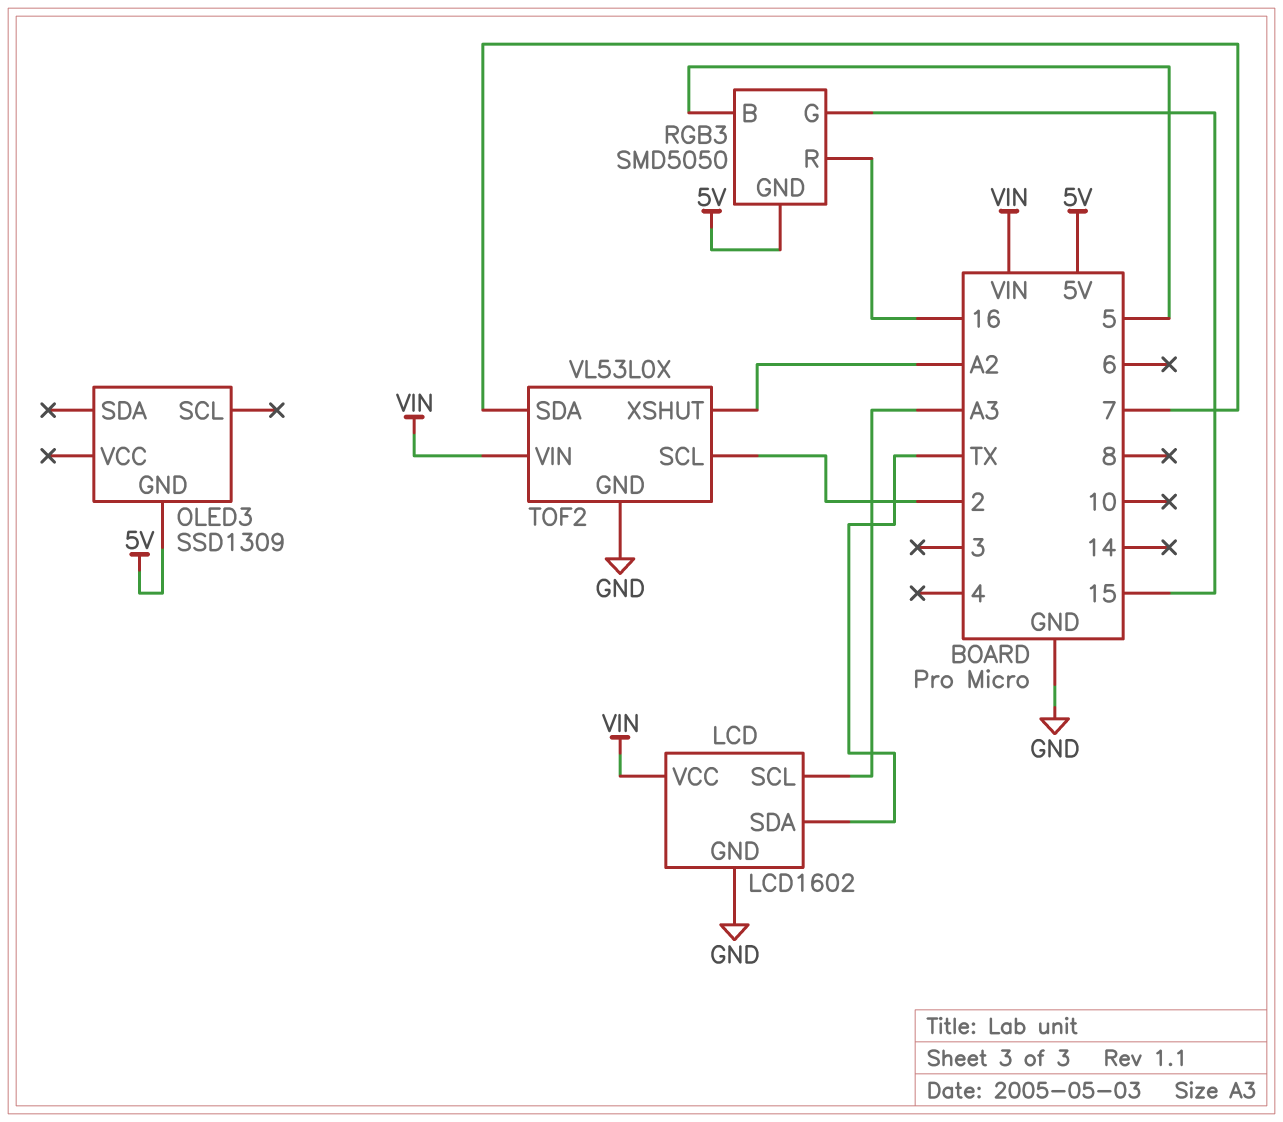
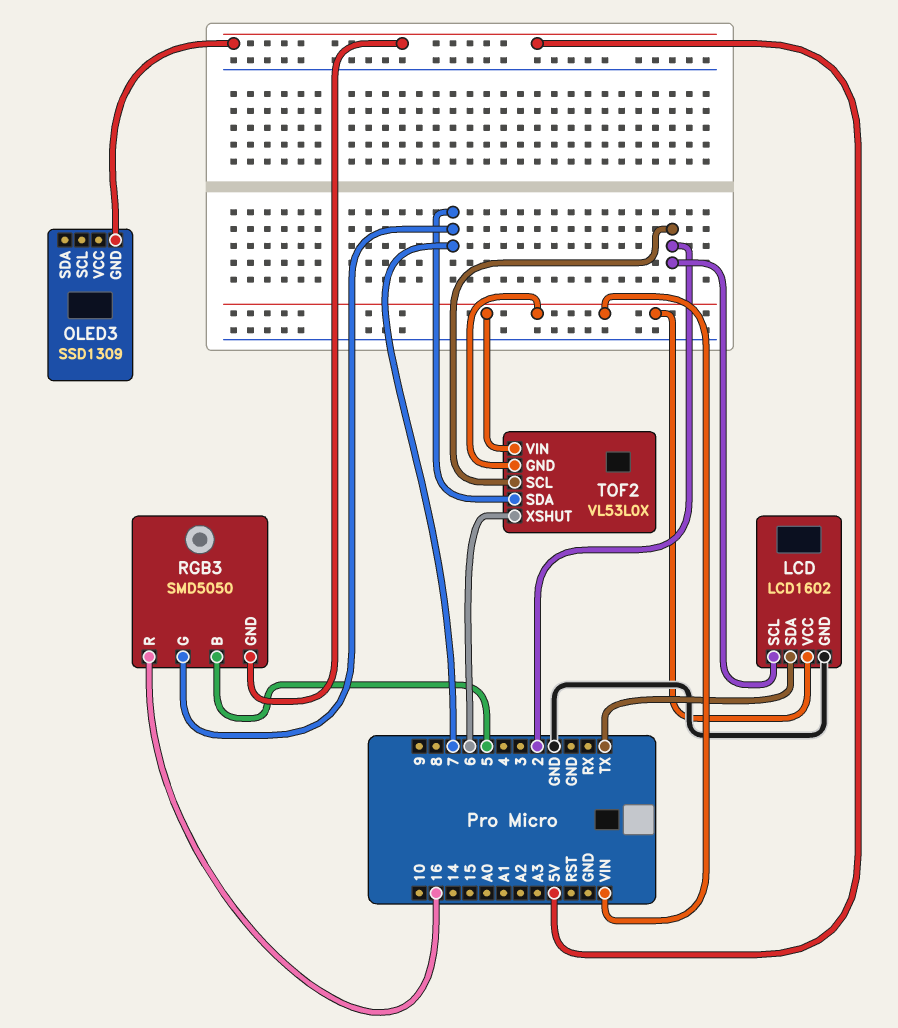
LCD pin SCL: A3 -> 2
RGB3 pin G: 15 -> 7
TOF2 pin GND: GND -> VIN
TOF2 pin XSHUT: A2 -> 6

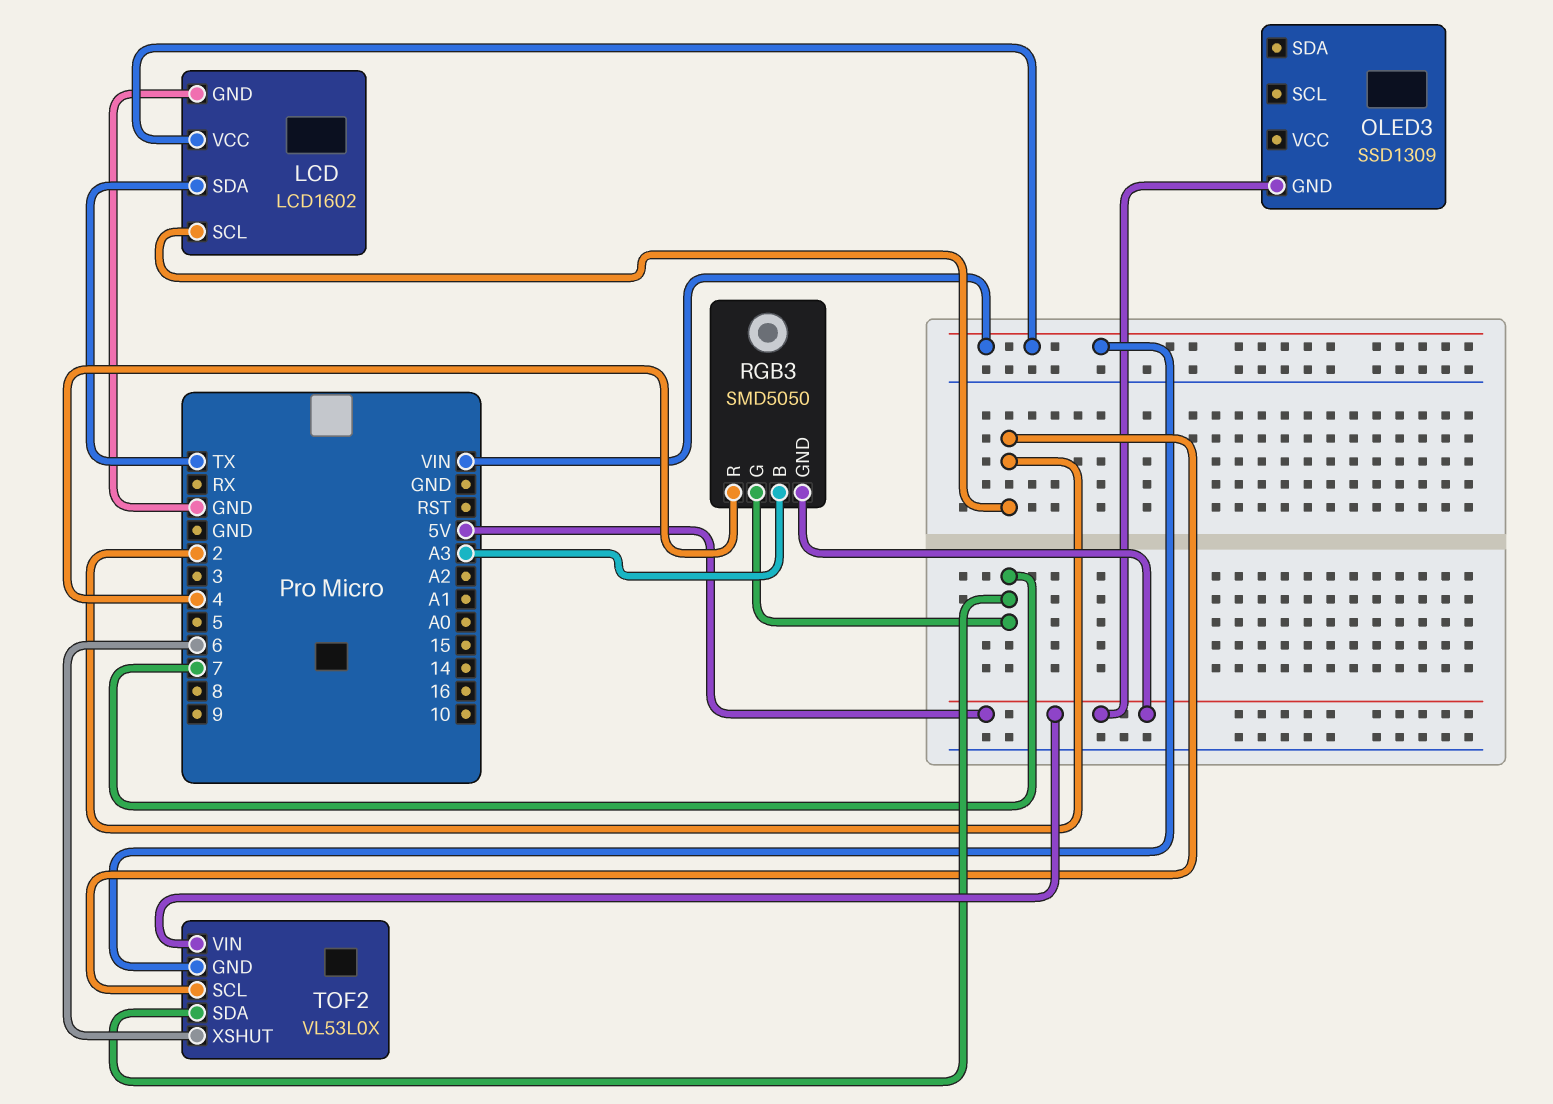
RGB3 pin B: 5 -> A3
RGB3 pin R: 16 -> 4
TOF2 pin VIN: VIN -> 5V

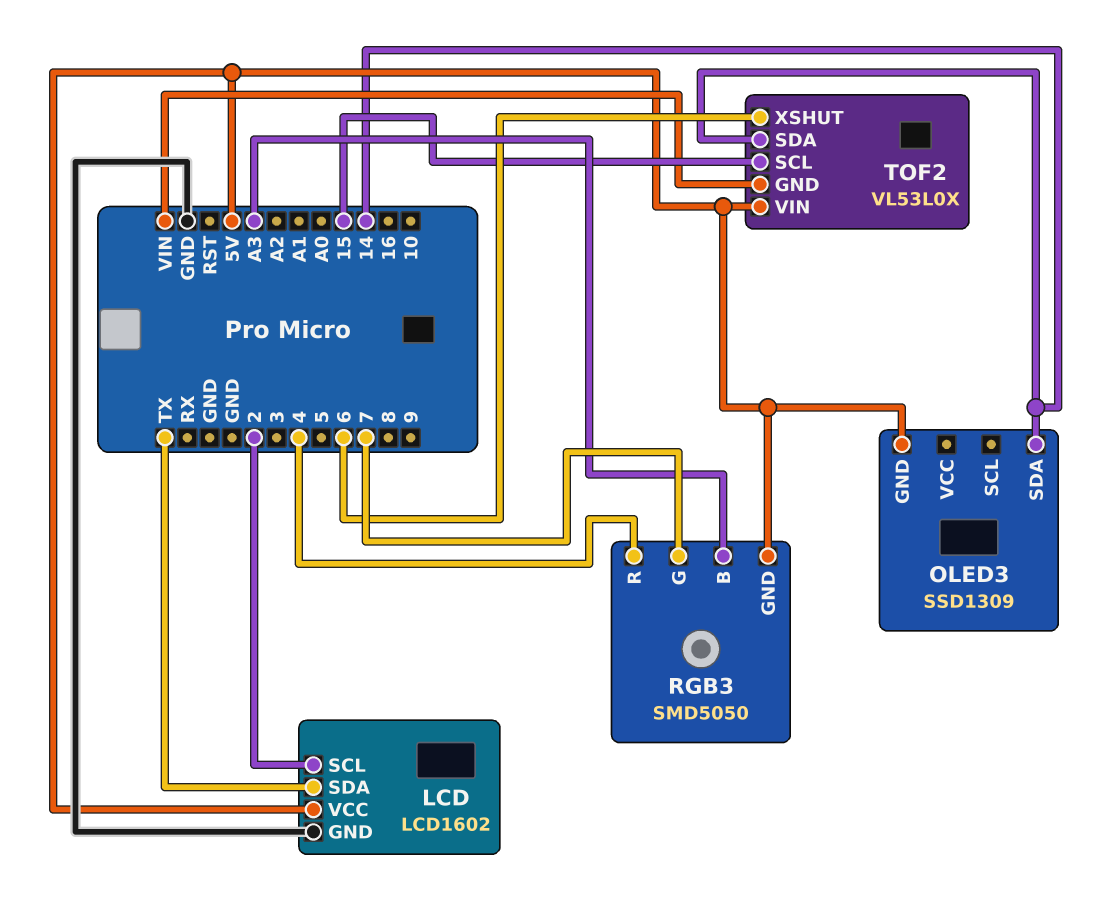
LCD pin VCC: VIN -> 5V
OLED3 pin SDA: none -> 14
TOF2 pin SCL: 2 -> 15
TOF2 pin SDA: 7 -> 14

